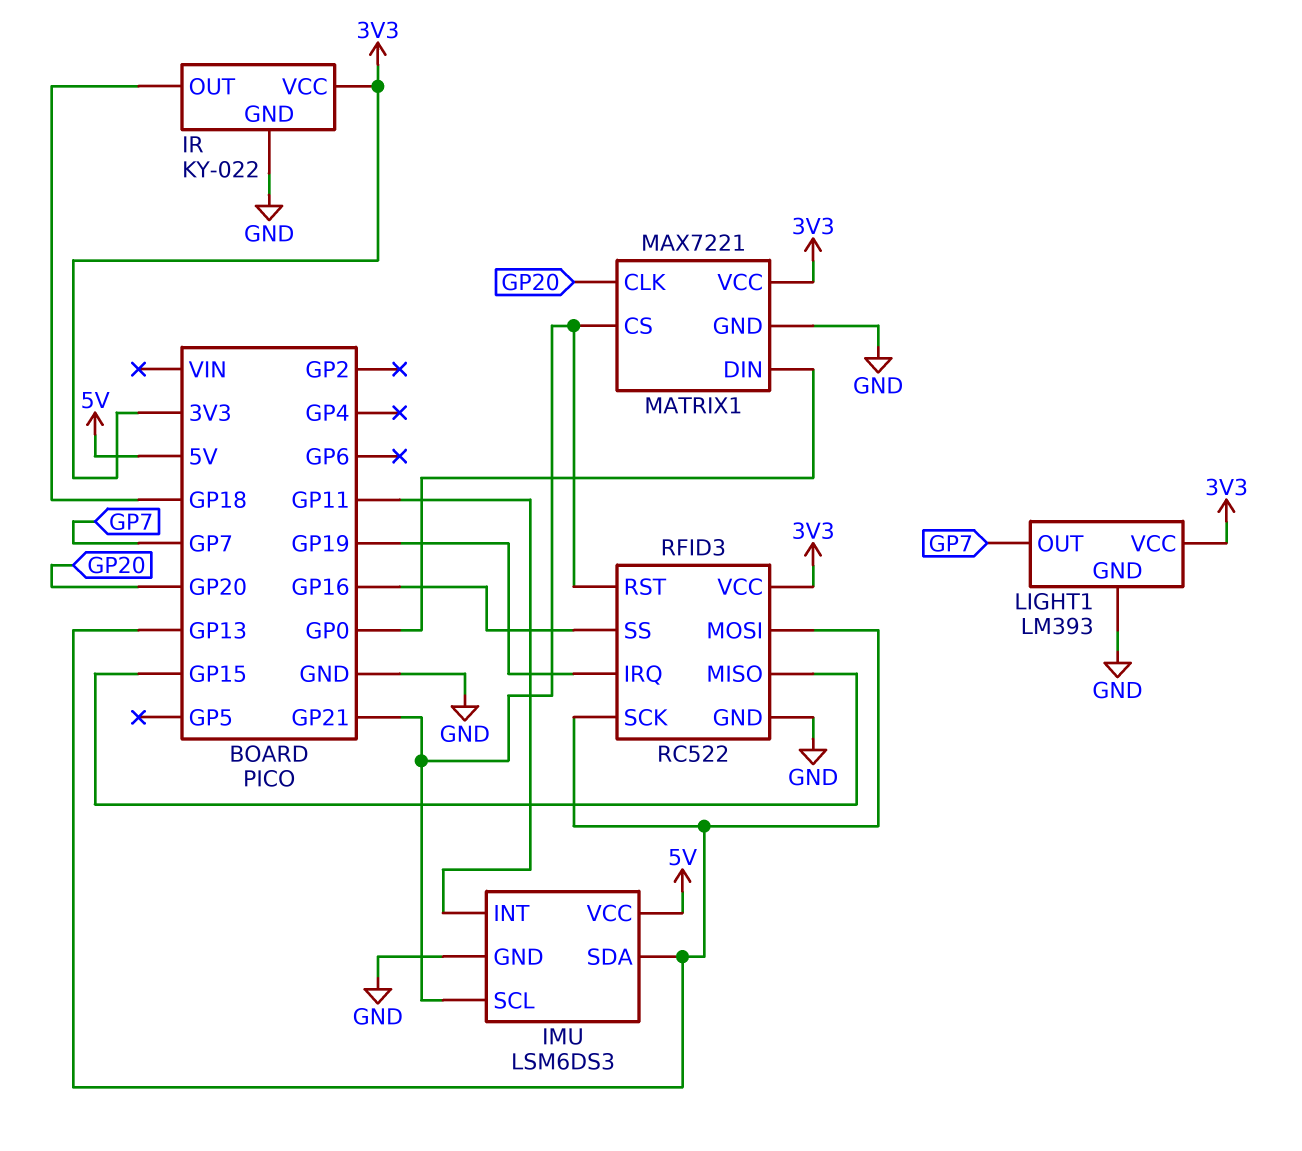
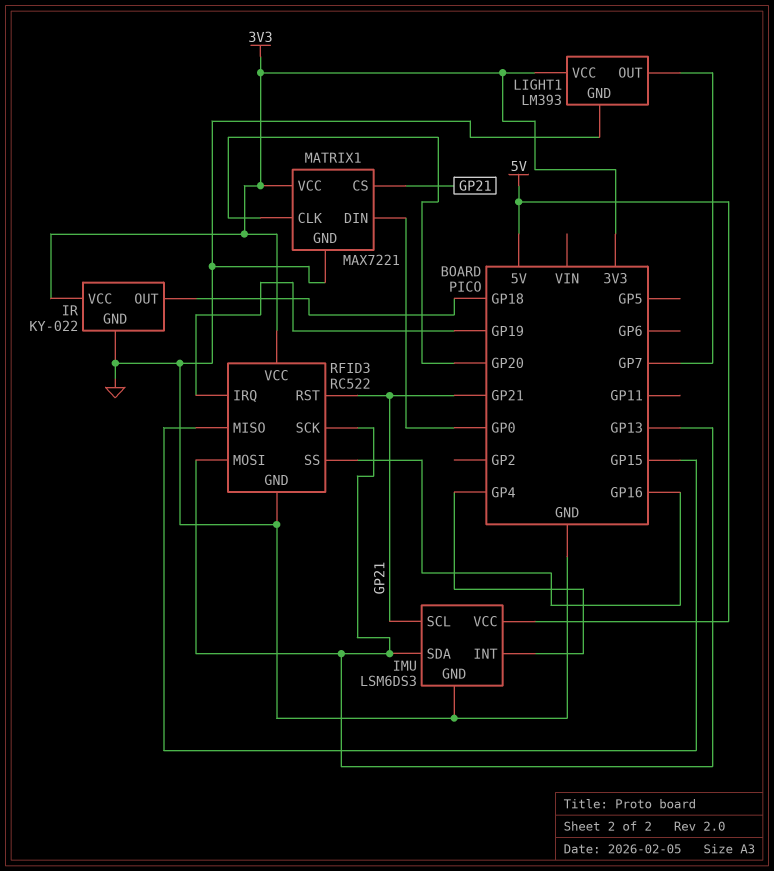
IMU pin INT: GP11 -> GP4

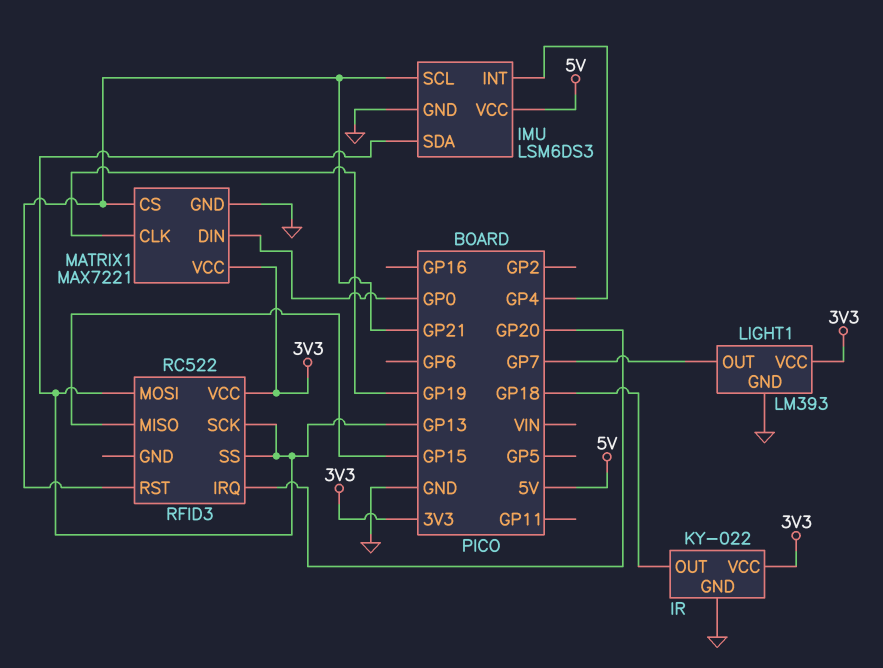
MATRIX1 pin CLK: GP20 -> GP19
RFID3 pin GND: GND -> none
RFID3 pin IRQ: GP19 -> GP20
RFID3 pin SS: GP16 -> GP13

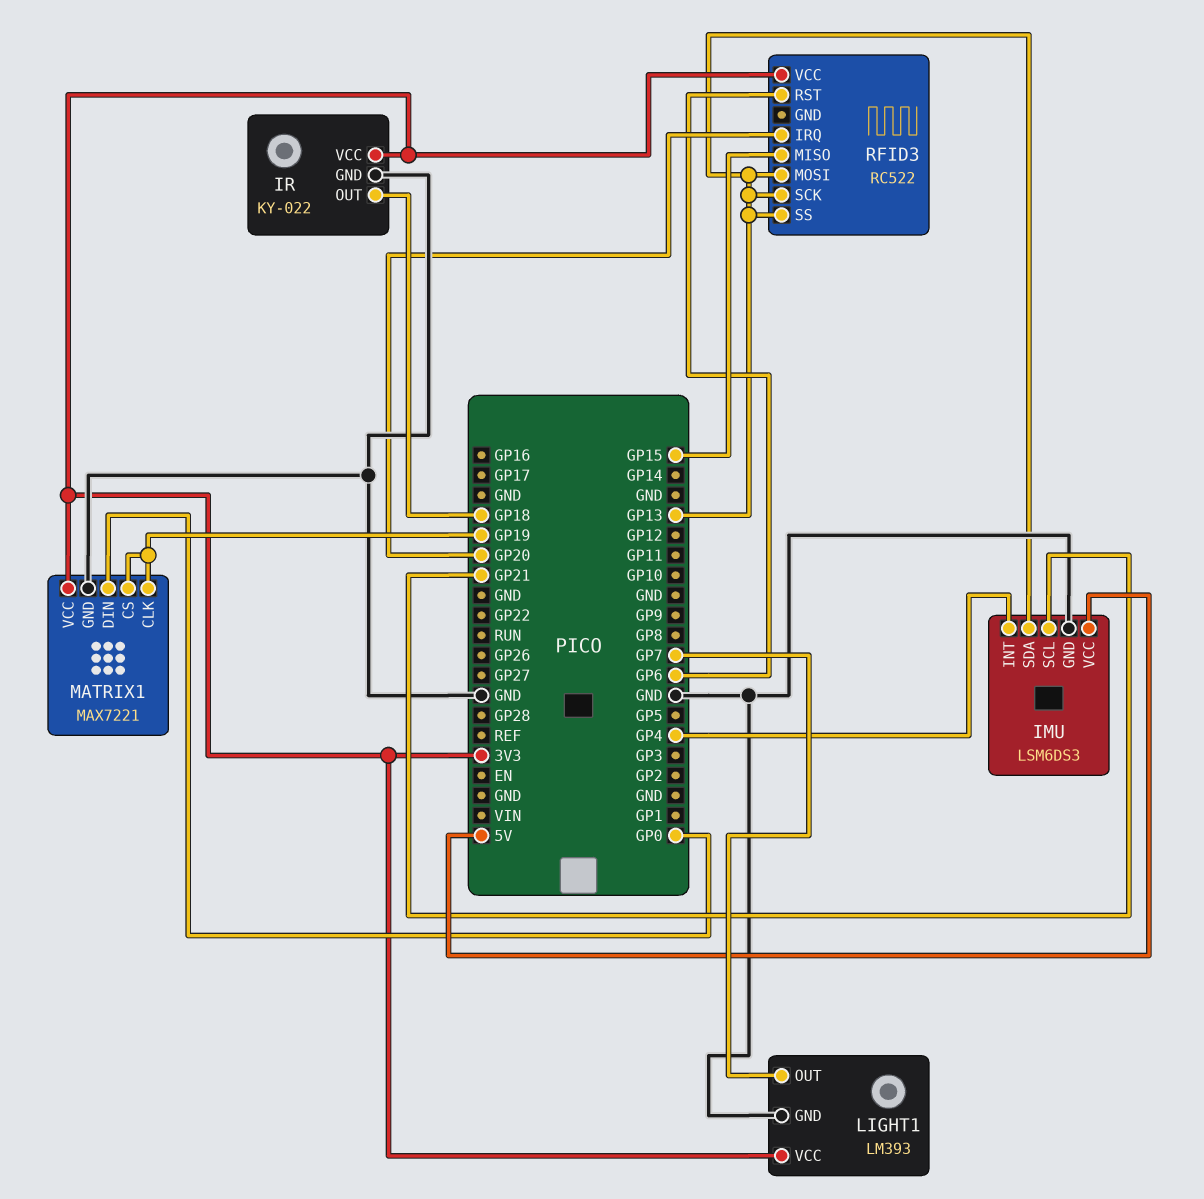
MATRIX1 pin CS: GP21 -> GP19
RFID3 pin RST: GP21 -> GP6

